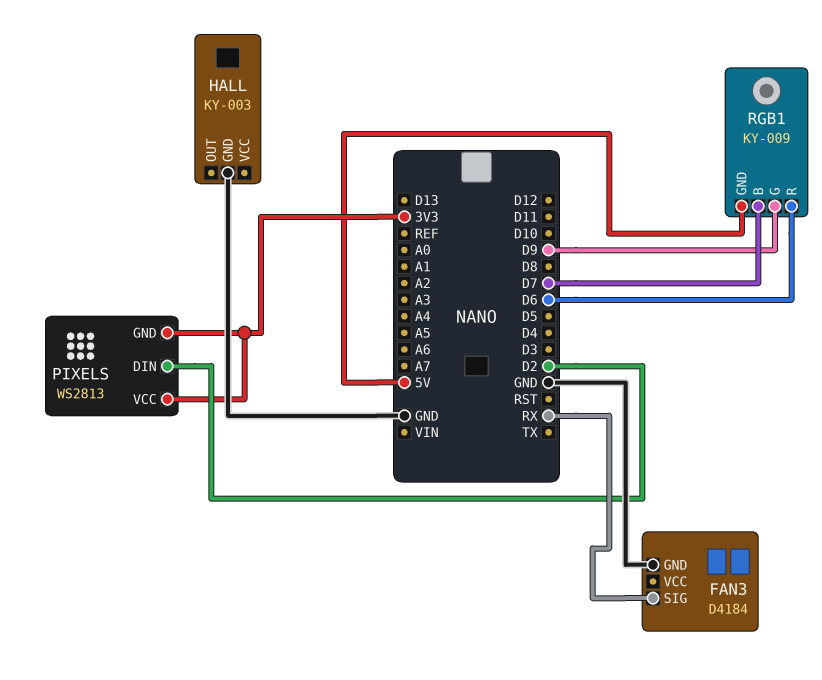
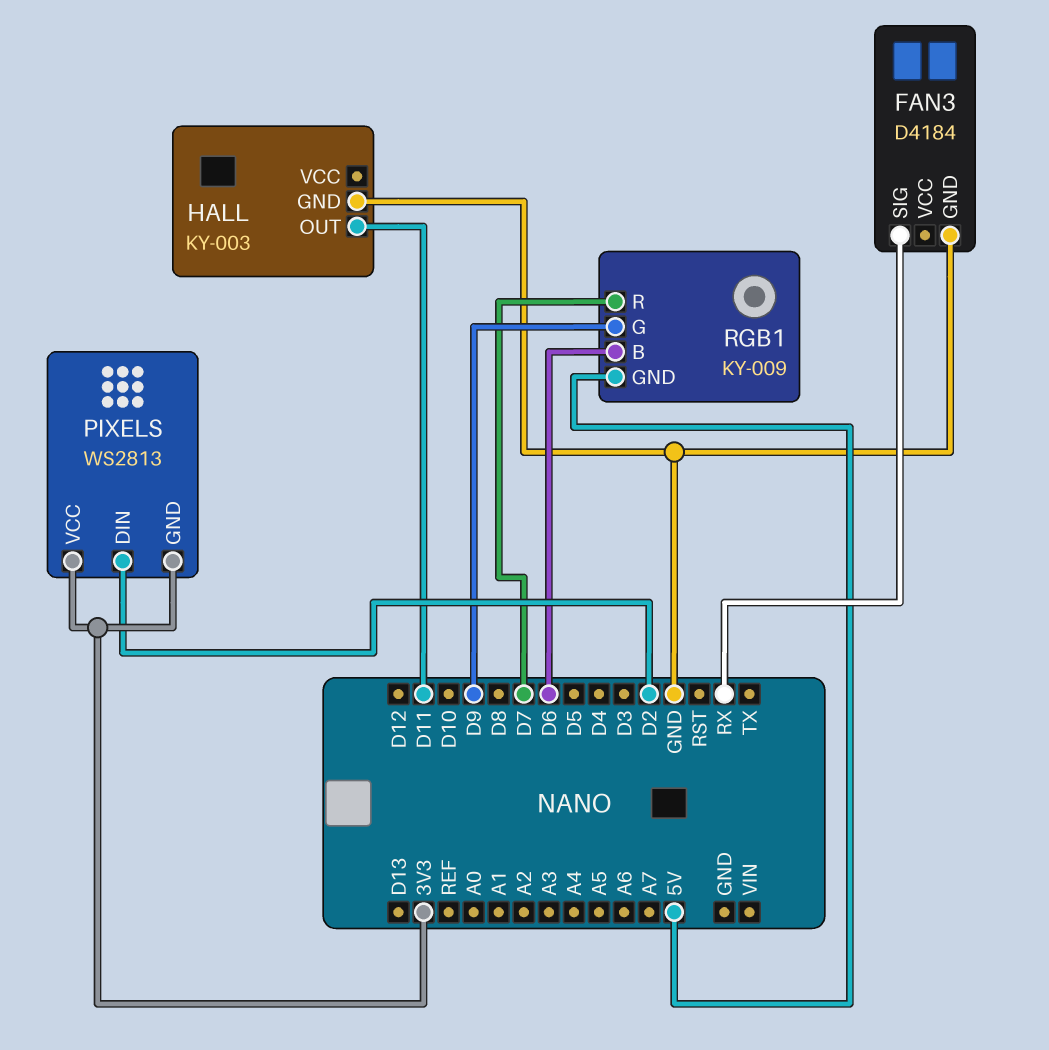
HALL pin OUT: none -> D11
RGB1 pin B: D7 -> D6
RGB1 pin R: D6 -> D7

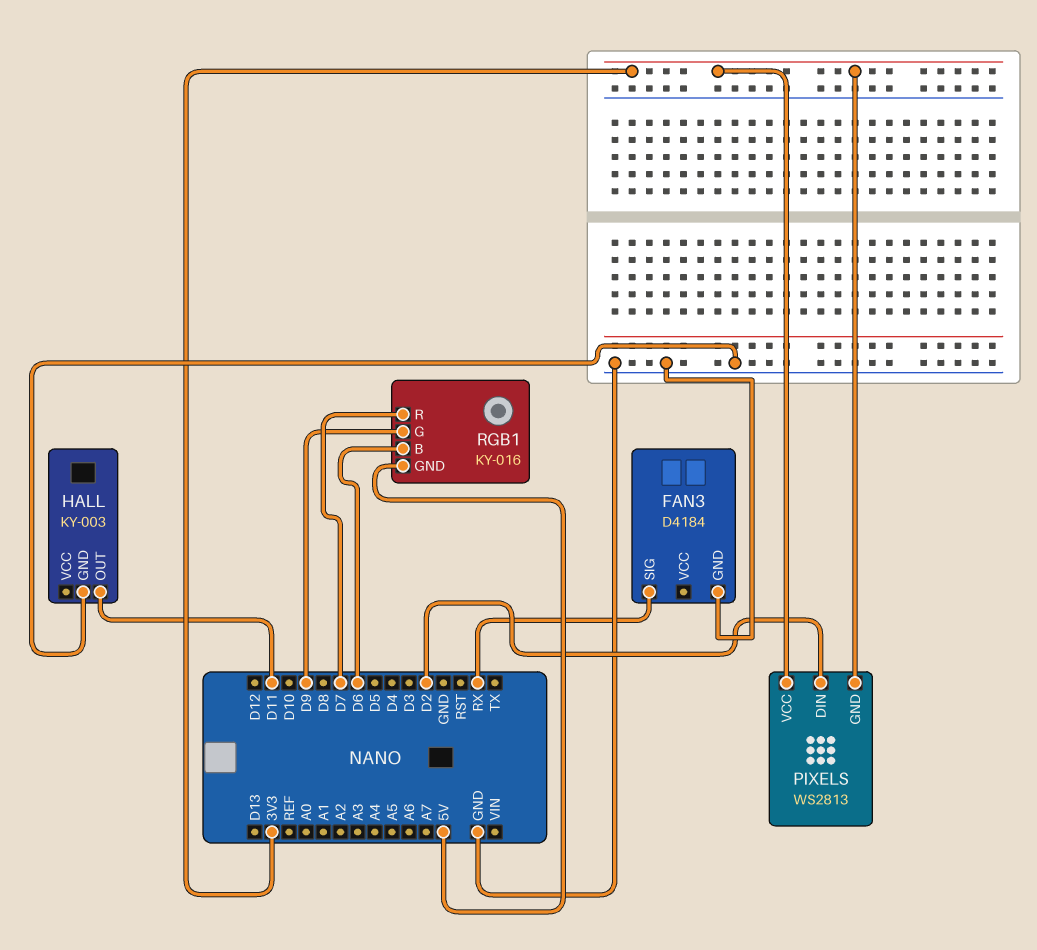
RGB1: KY-009 -> KY-016

